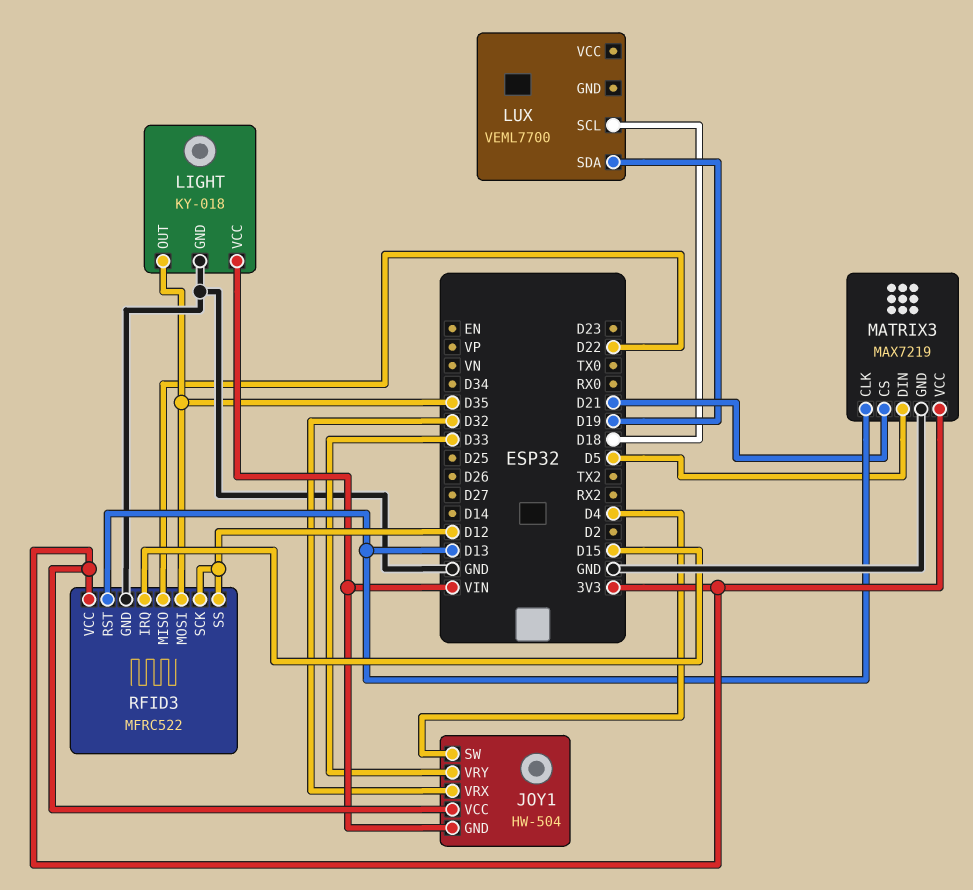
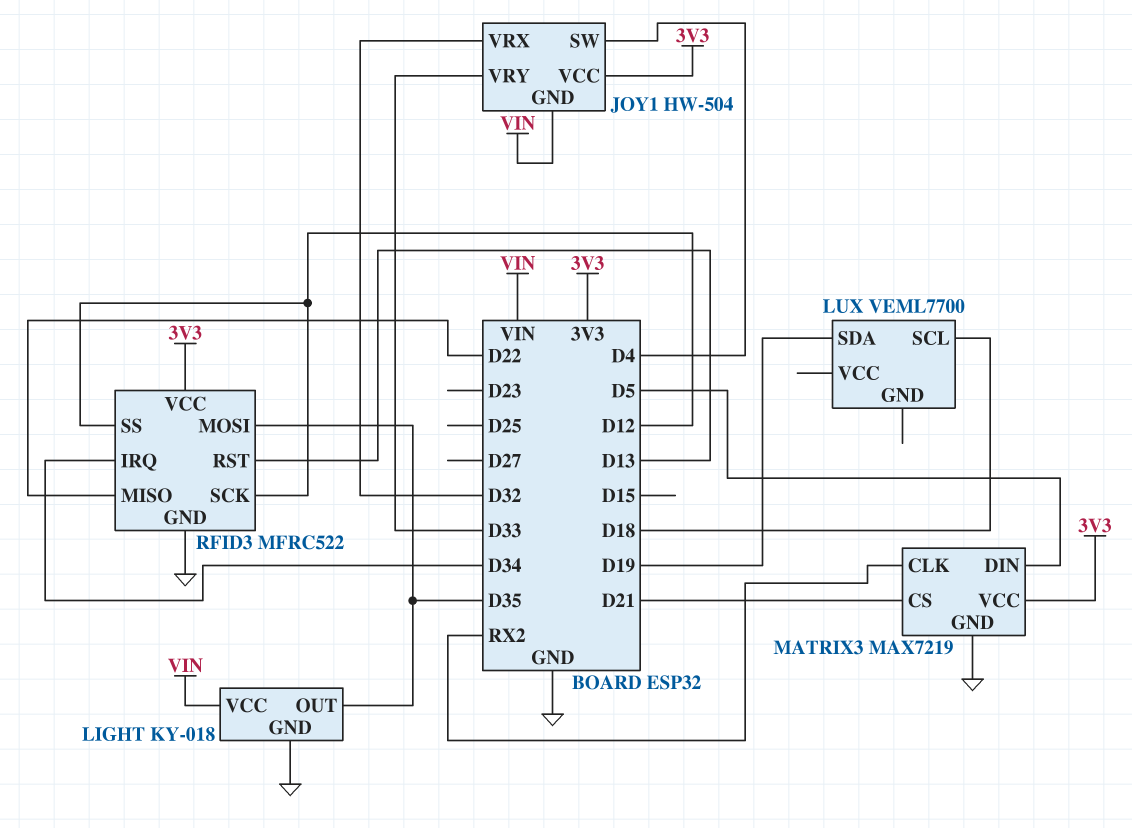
MATRIX3 pin CLK: D13 -> RX2
RFID3 pin IRQ: D15 -> D34

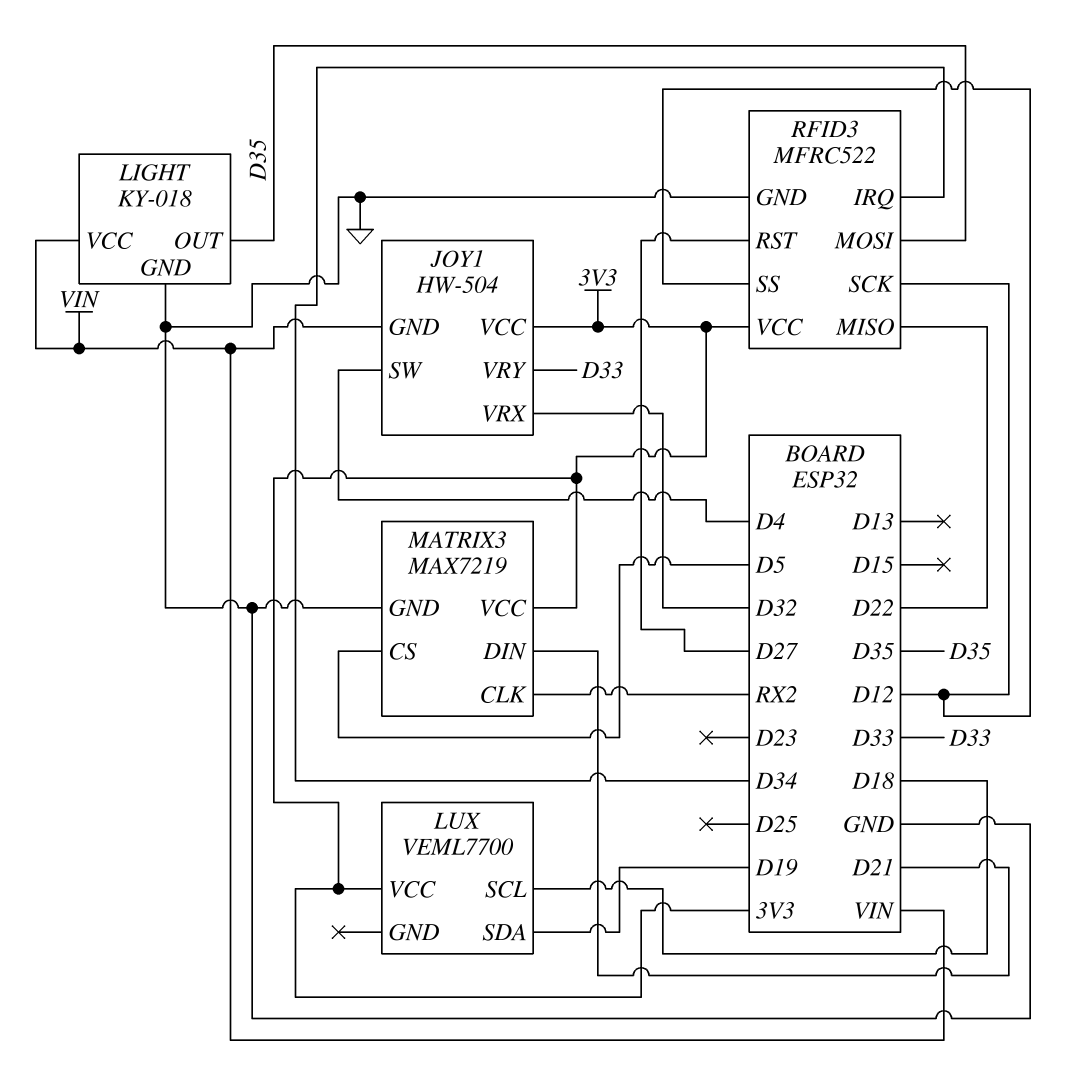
LUX pin VCC: none -> 3V3
MATRIX3 pin CS: D21 -> D5
MATRIX3 pin DIN: D5 -> D21
RFID3 pin RST: D13 -> D27

